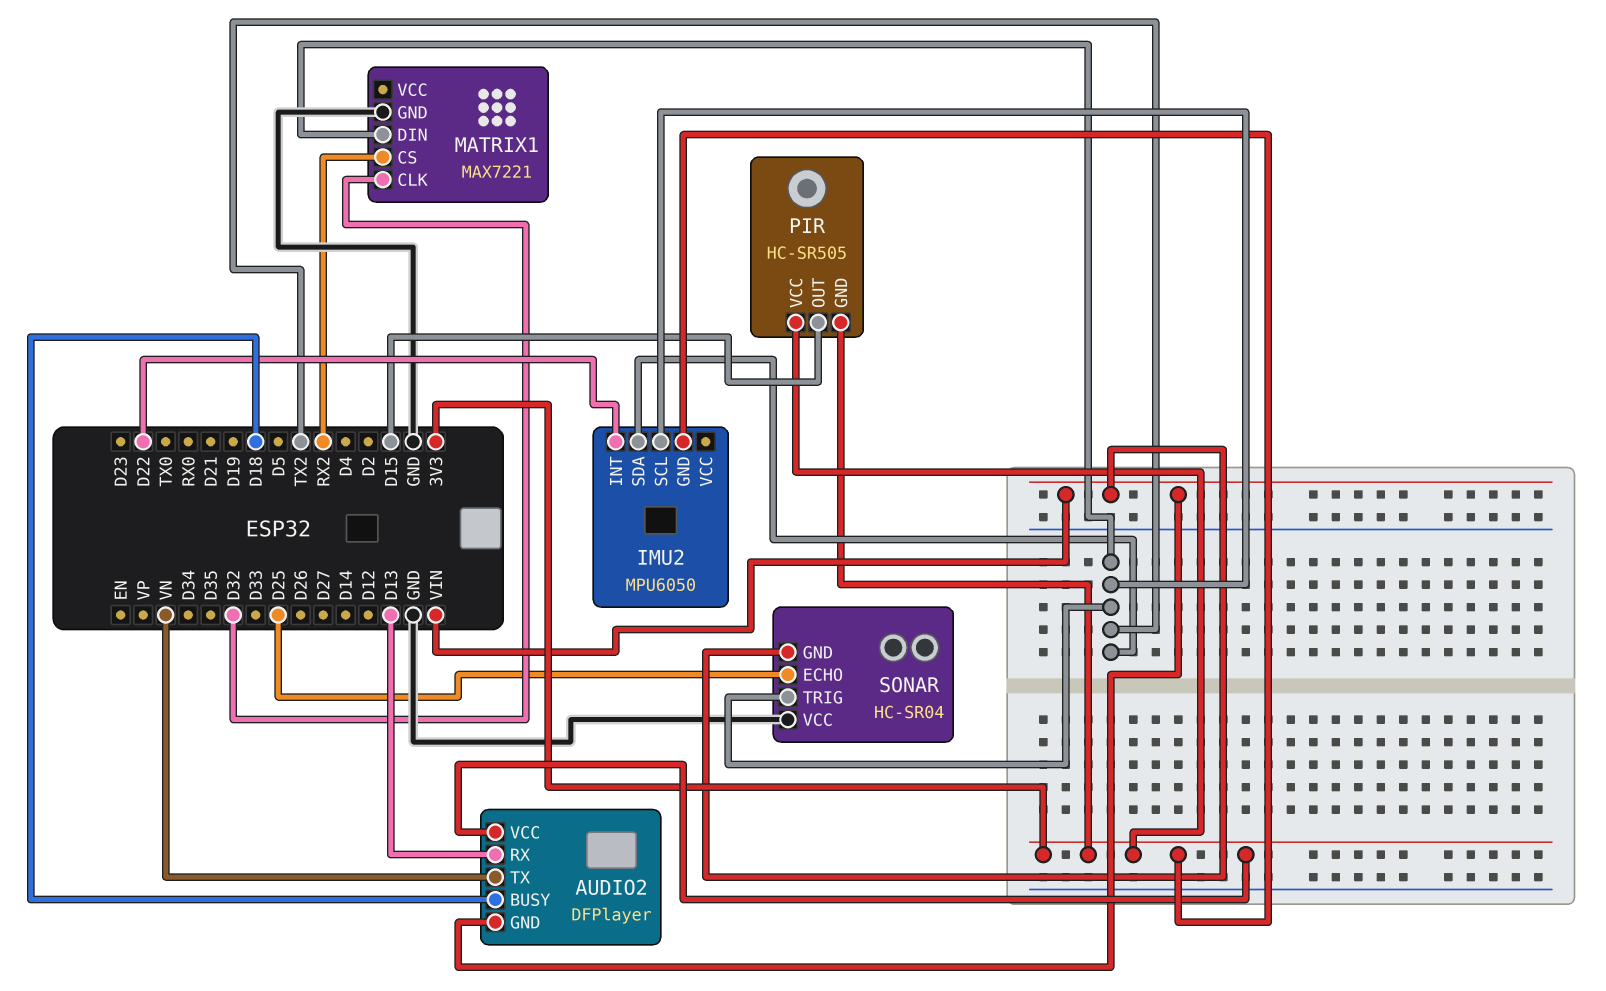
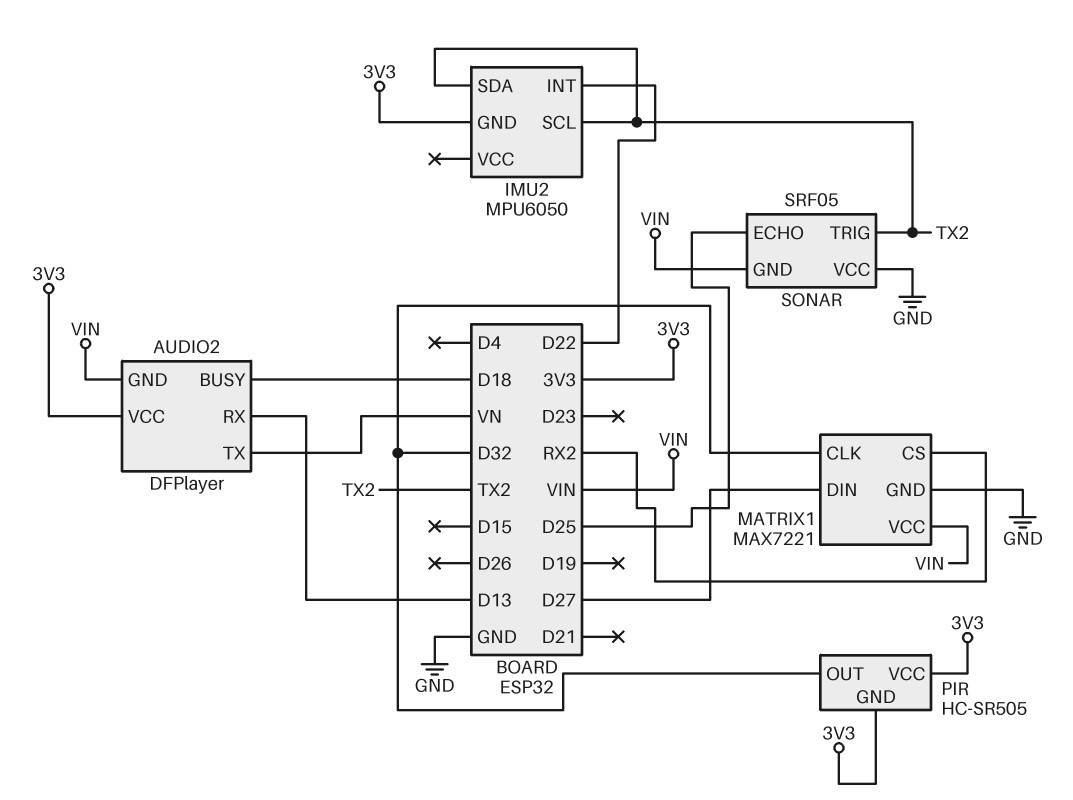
MATRIX1 pin DIN: TX2 -> D27
MATRIX1 pin VCC: none -> VIN
PIR pin OUT: D15 -> D32
SONAR: HC-SR04 -> SRF05

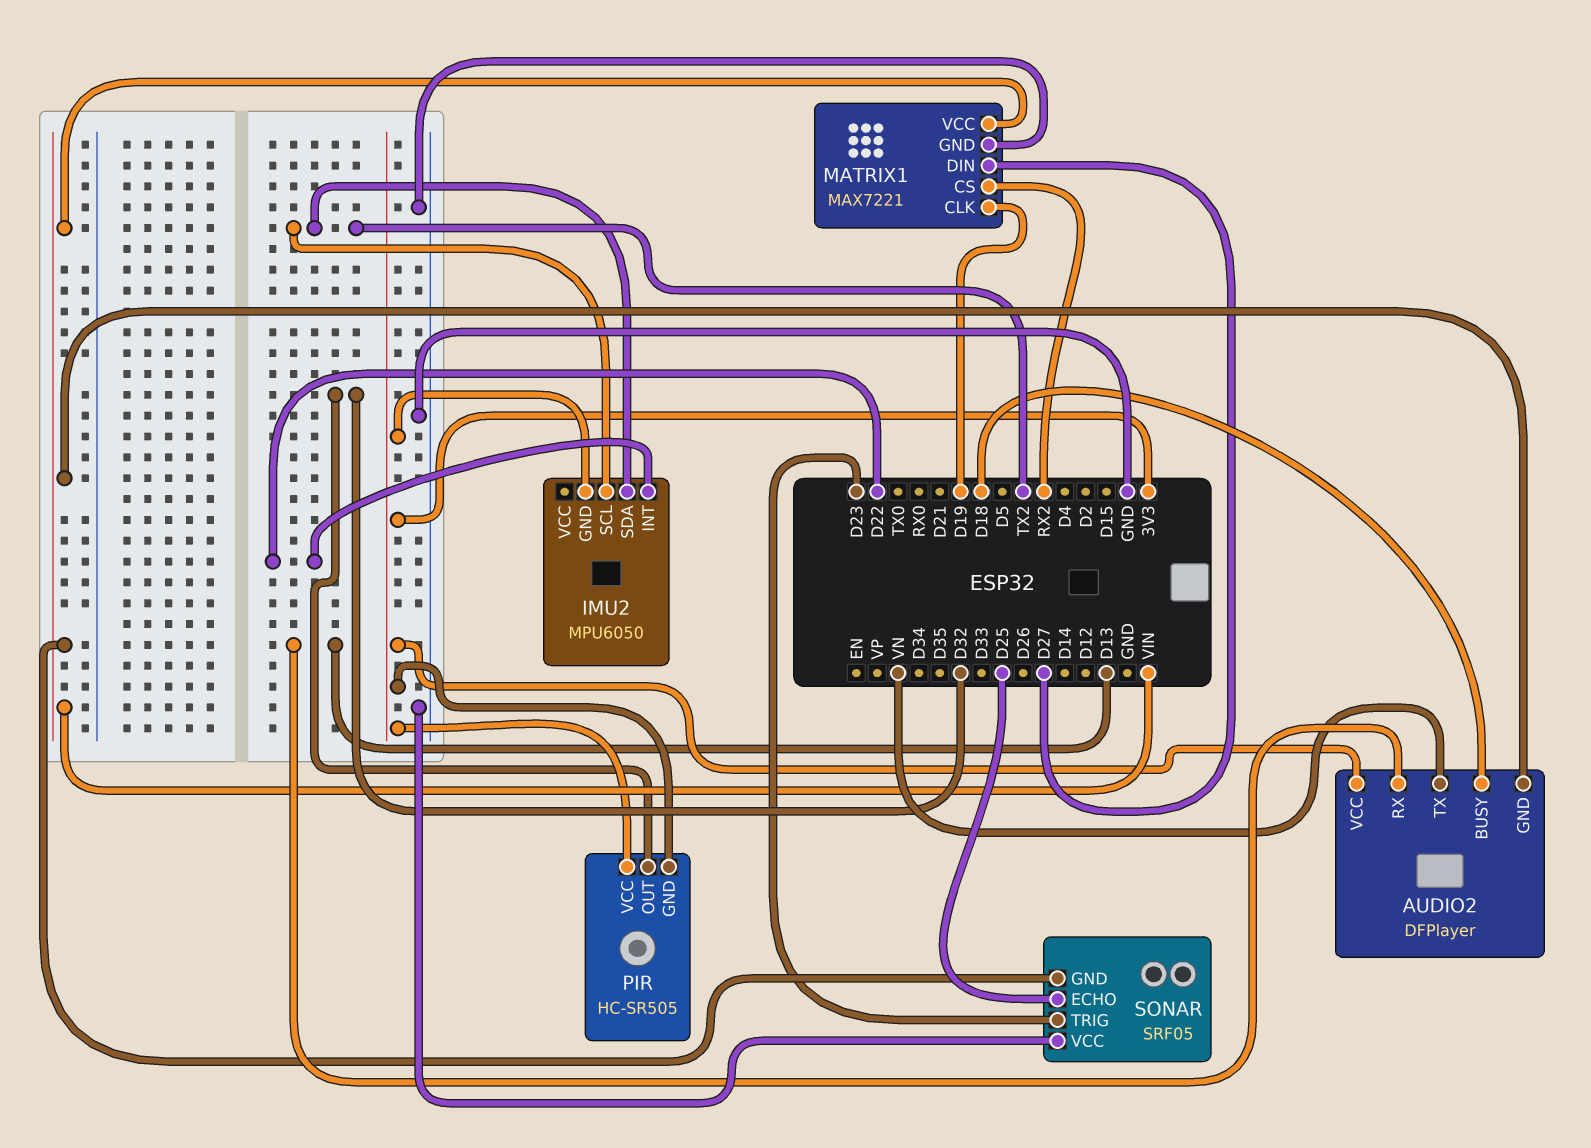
MATRIX1 pin CLK: D32 -> D19
SONAR pin TRIG: TX2 -> D23

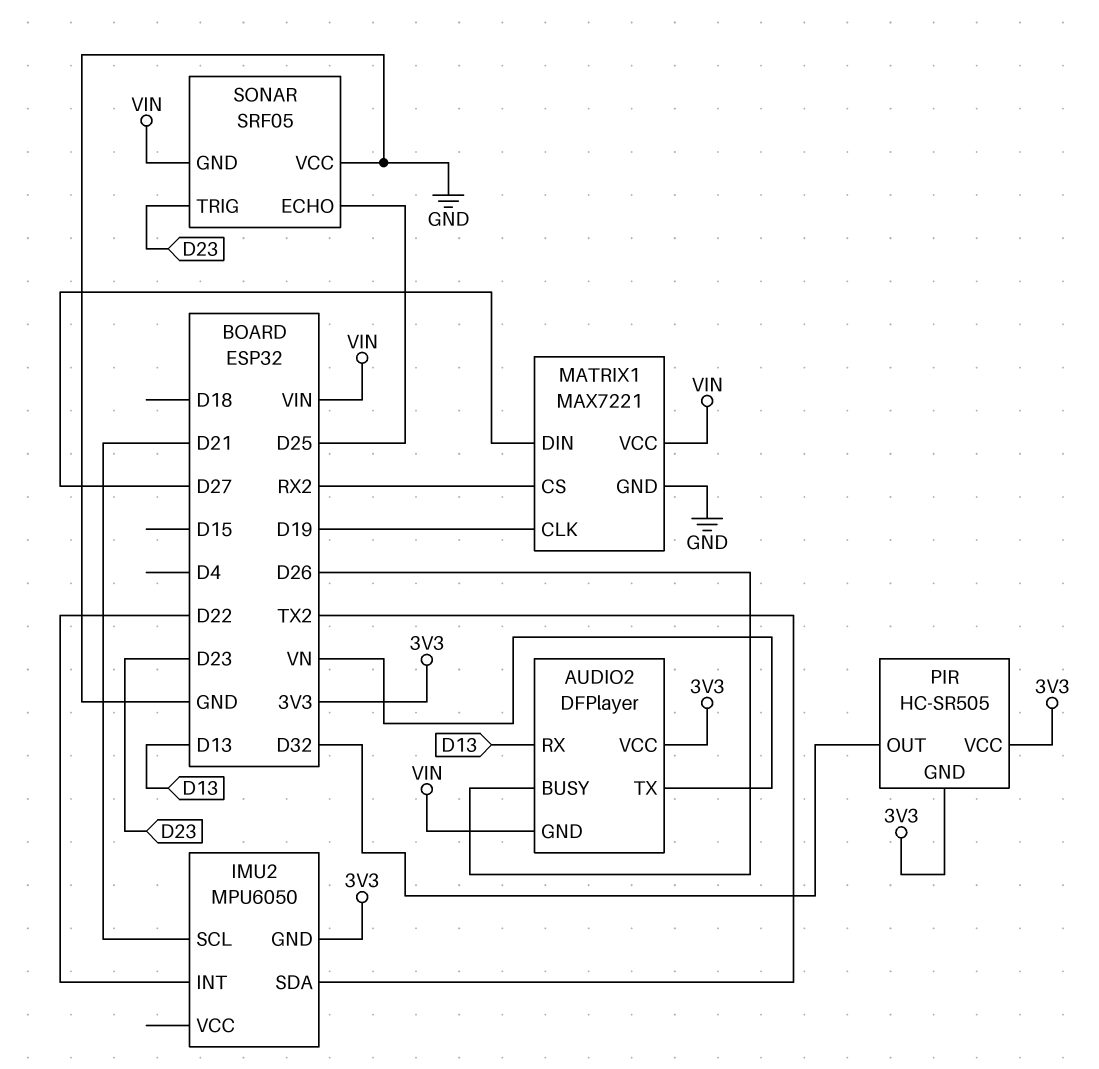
AUDIO2 pin BUSY: D18 -> D26
IMU2 pin SCL: TX2 -> D21

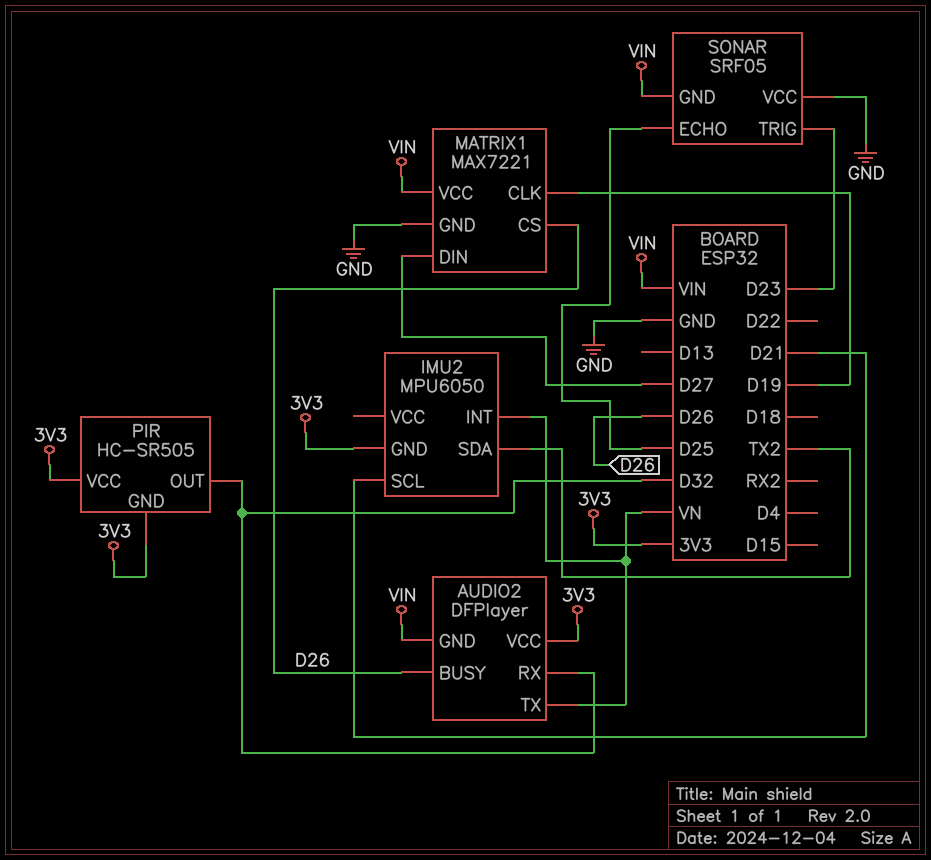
AUDIO2 pin RX: D13 -> D32
IMU2 pin INT: D22 -> VN
MATRIX1 pin CS: RX2 -> D26

